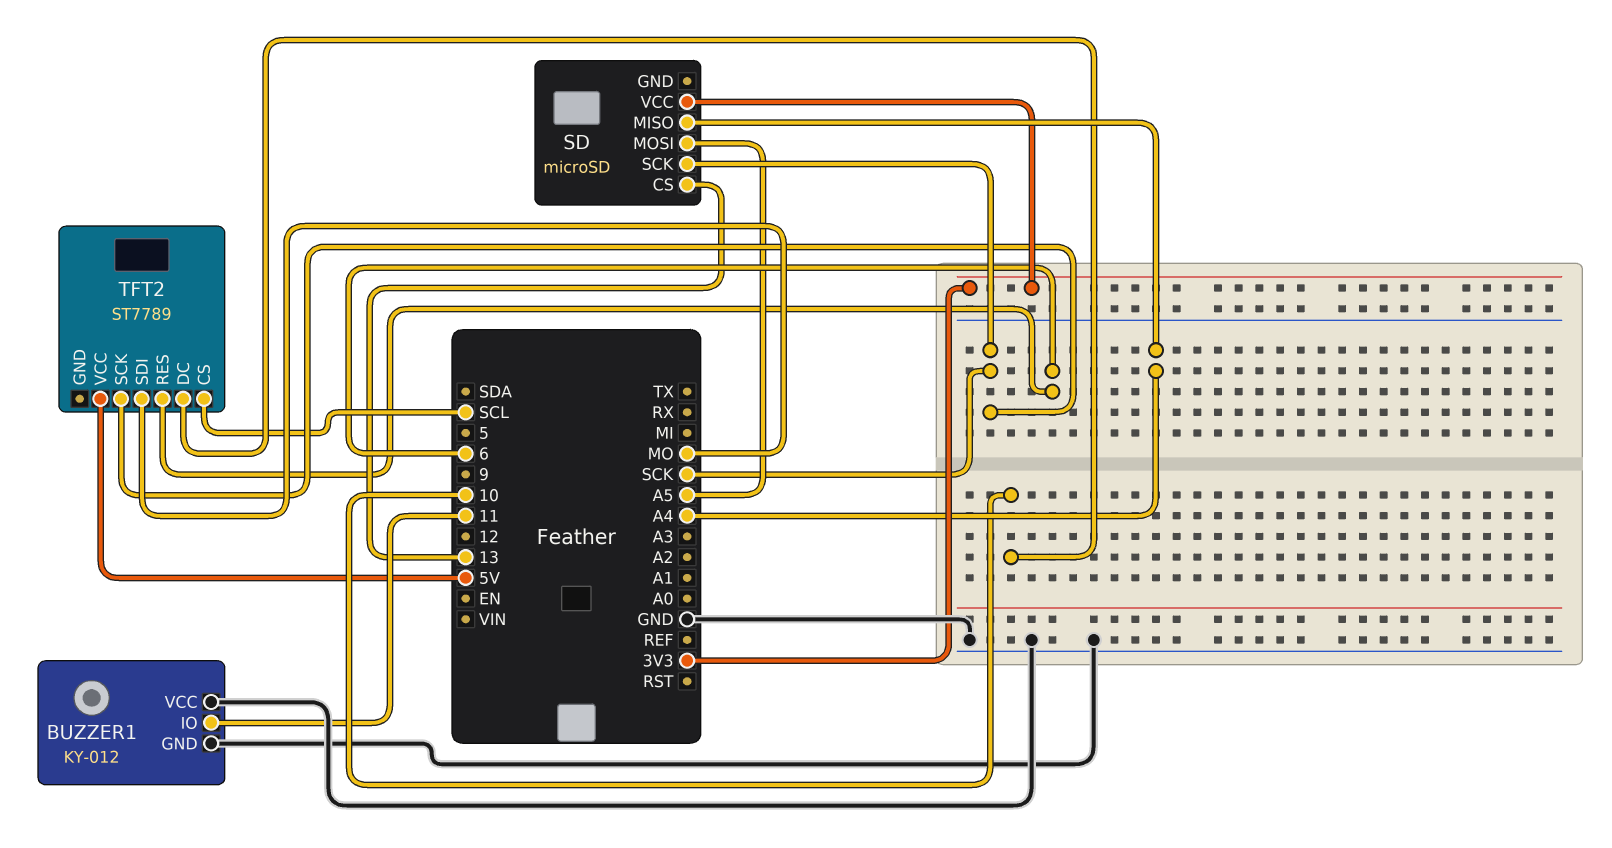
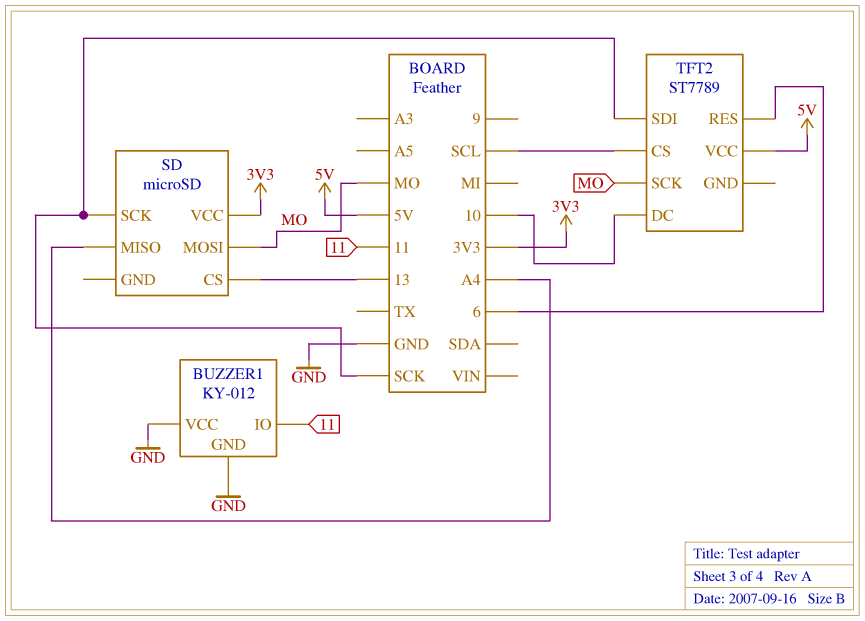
SD pin MOSI: A5 -> MO
TFT2 pin SCK: SCK -> MO
TFT2 pin SDI: MO -> SCK

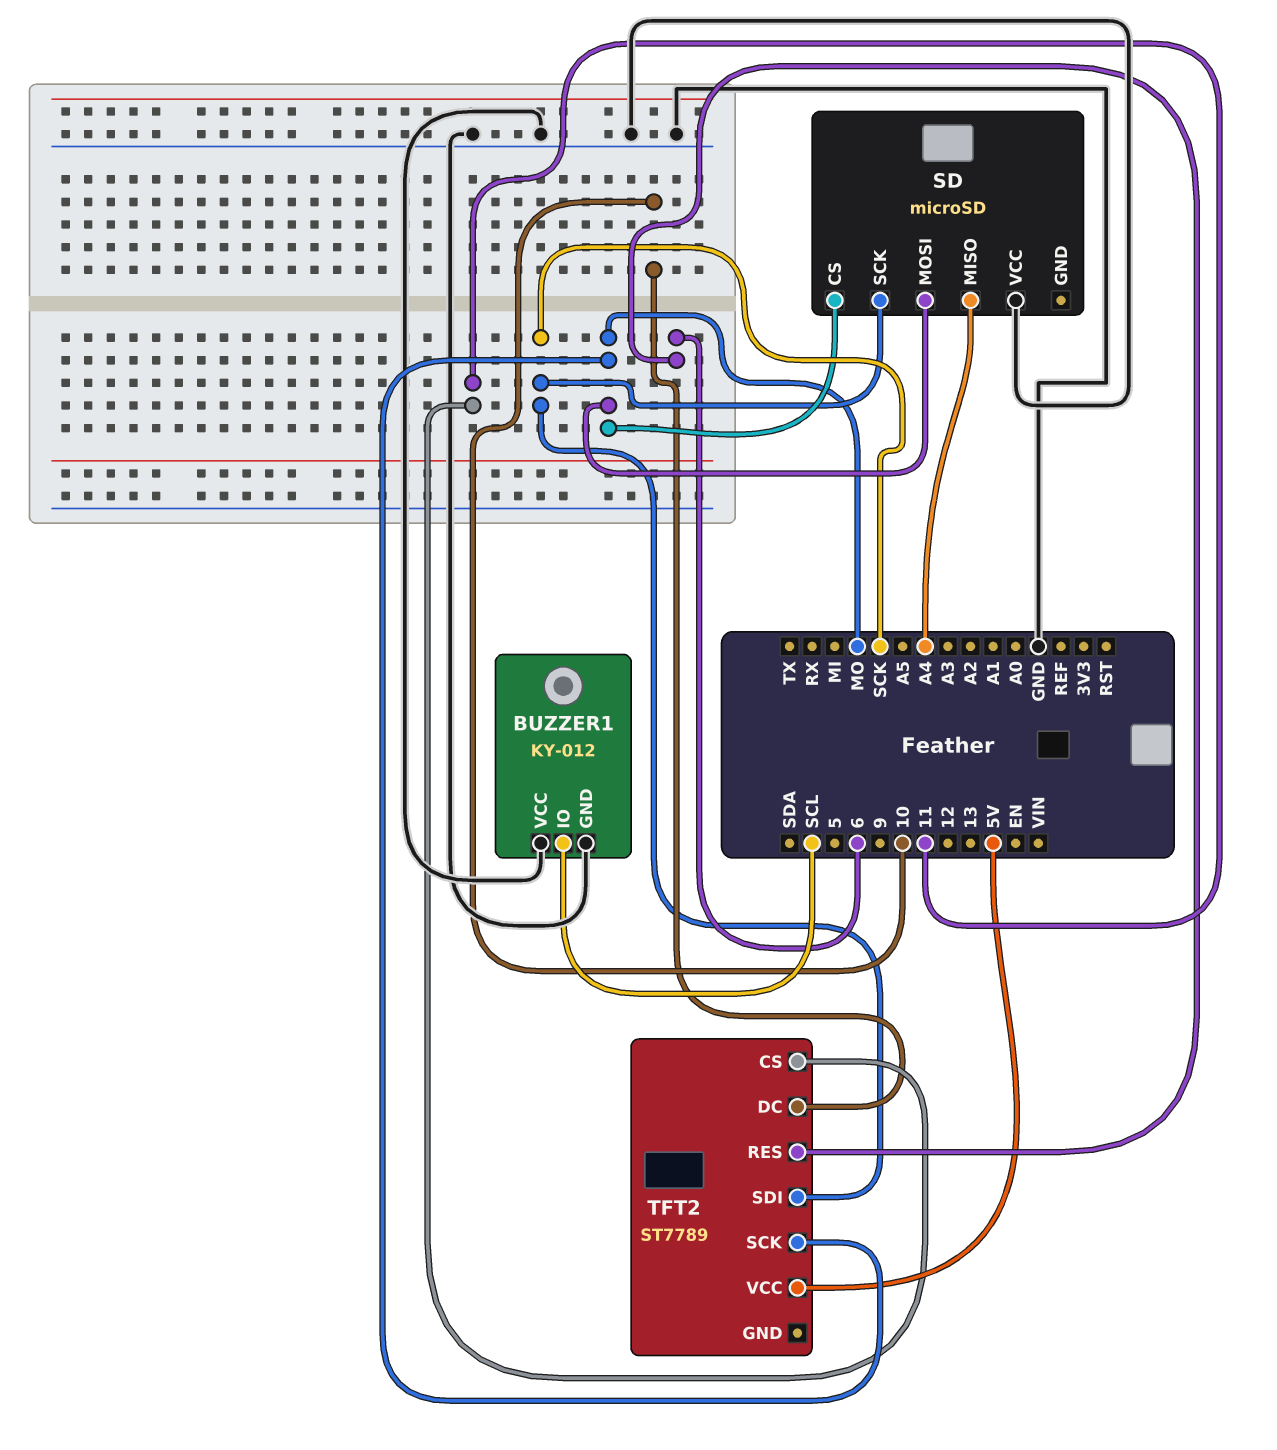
BUZZER1 pin IO: 11 -> SCL
SD pin CS: 13 -> MO
SD pin VCC: 3V3 -> GND
TFT2 pin CS: SCL -> 11

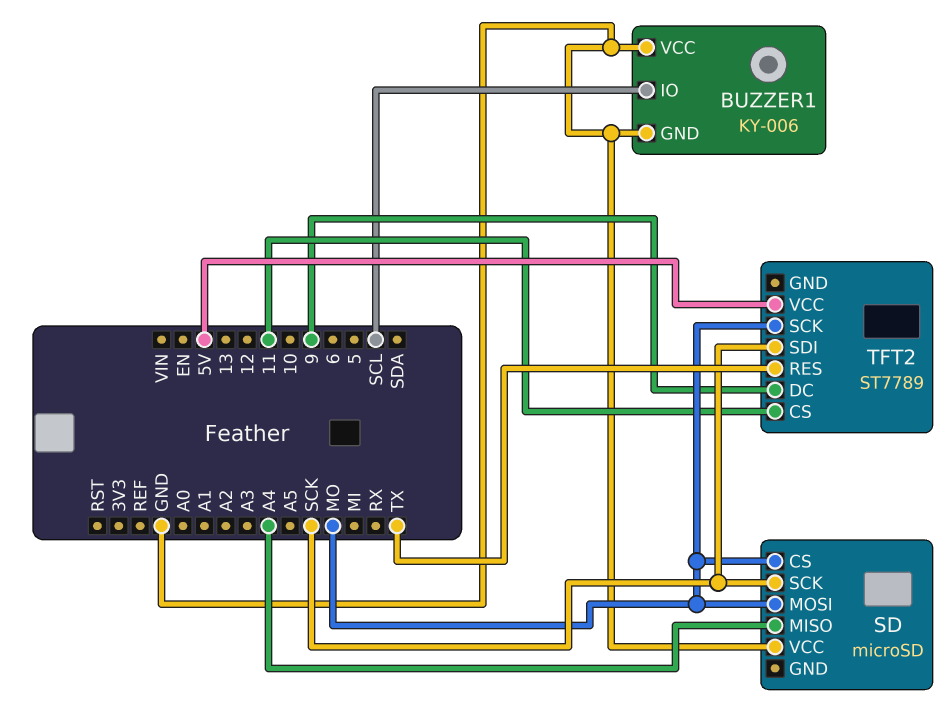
BUZZER1: KY-012 -> KY-006
TFT2 pin DC: 10 -> 9
TFT2 pin RES: 6 -> TX

